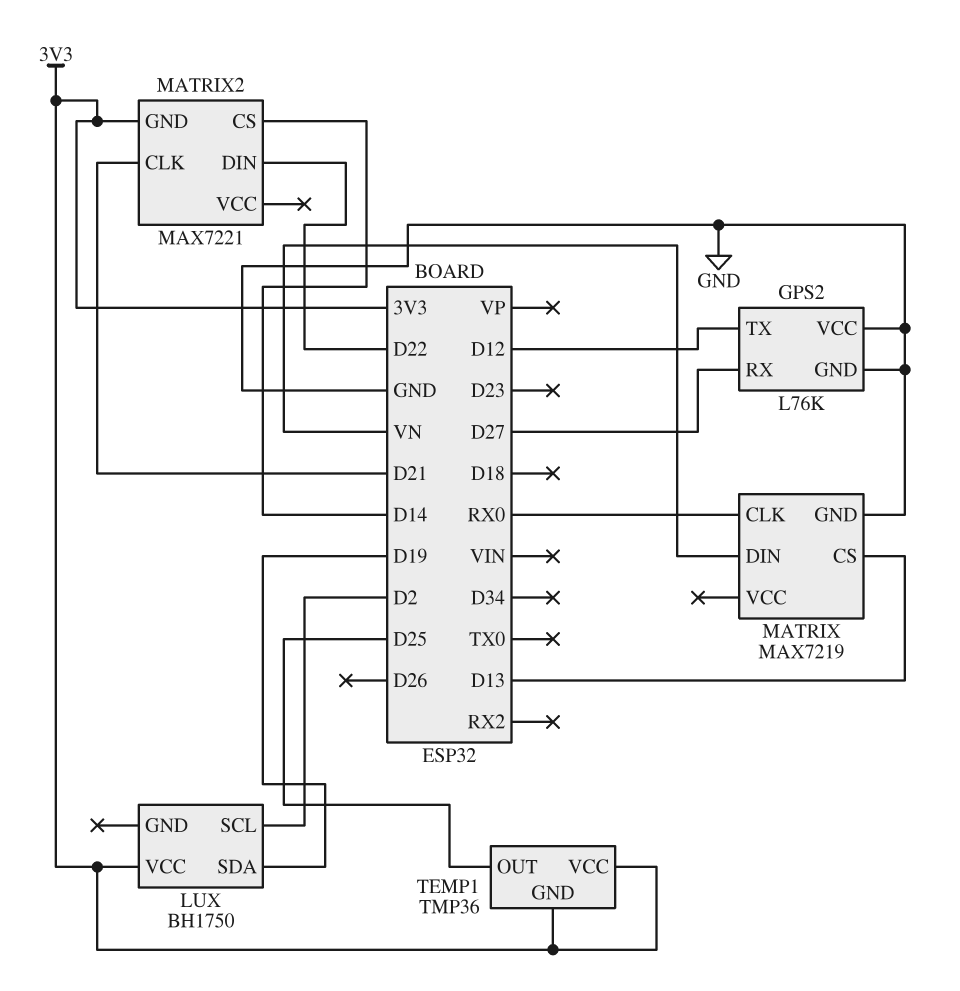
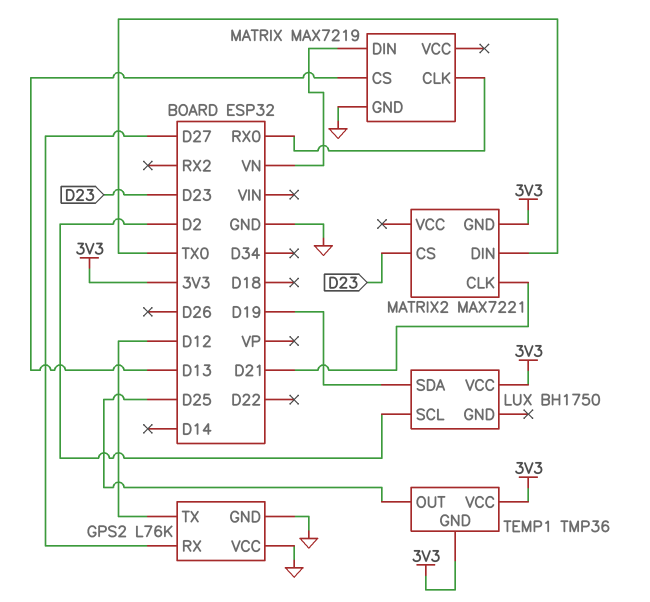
MATRIX2 pin CS: D14 -> D23
MATRIX2 pin DIN: D22 -> TX0

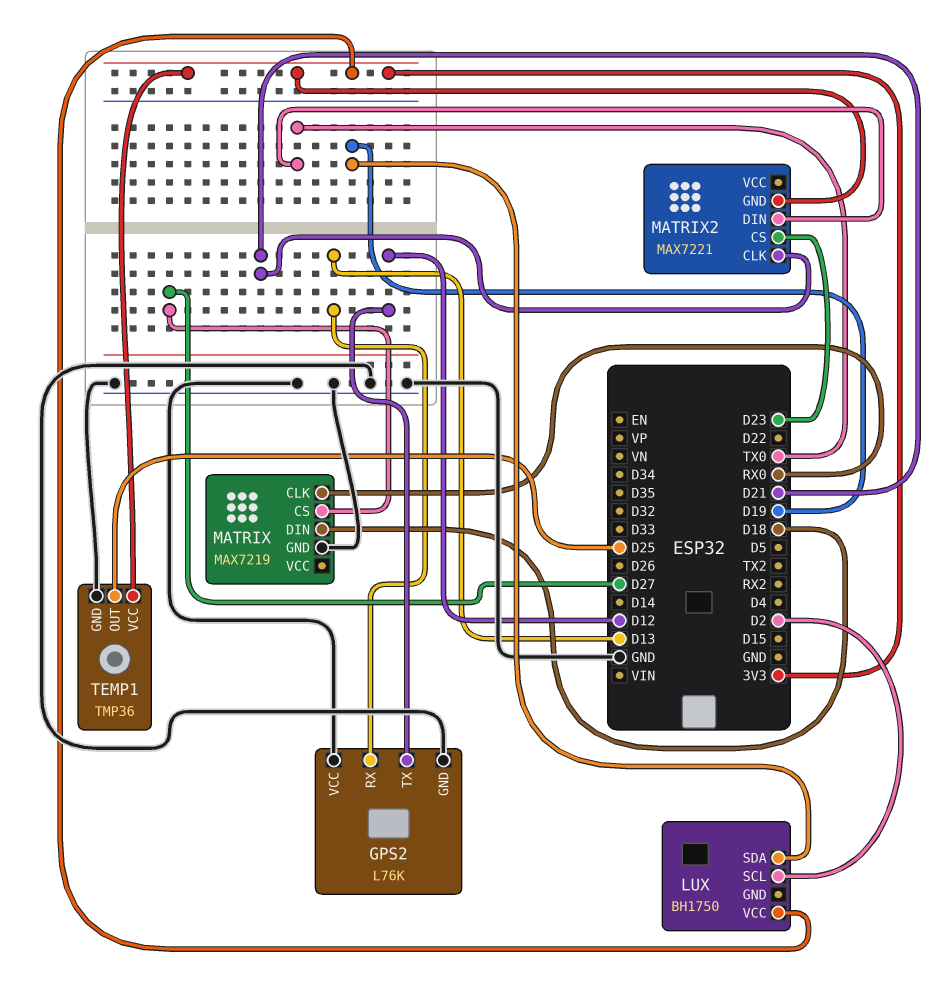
GPS2 pin RX: D27 -> D13
MATRIX pin CS: D13 -> D27
MATRIX pin DIN: VN -> D18
TEMP1 pin GND: 3V3 -> GND

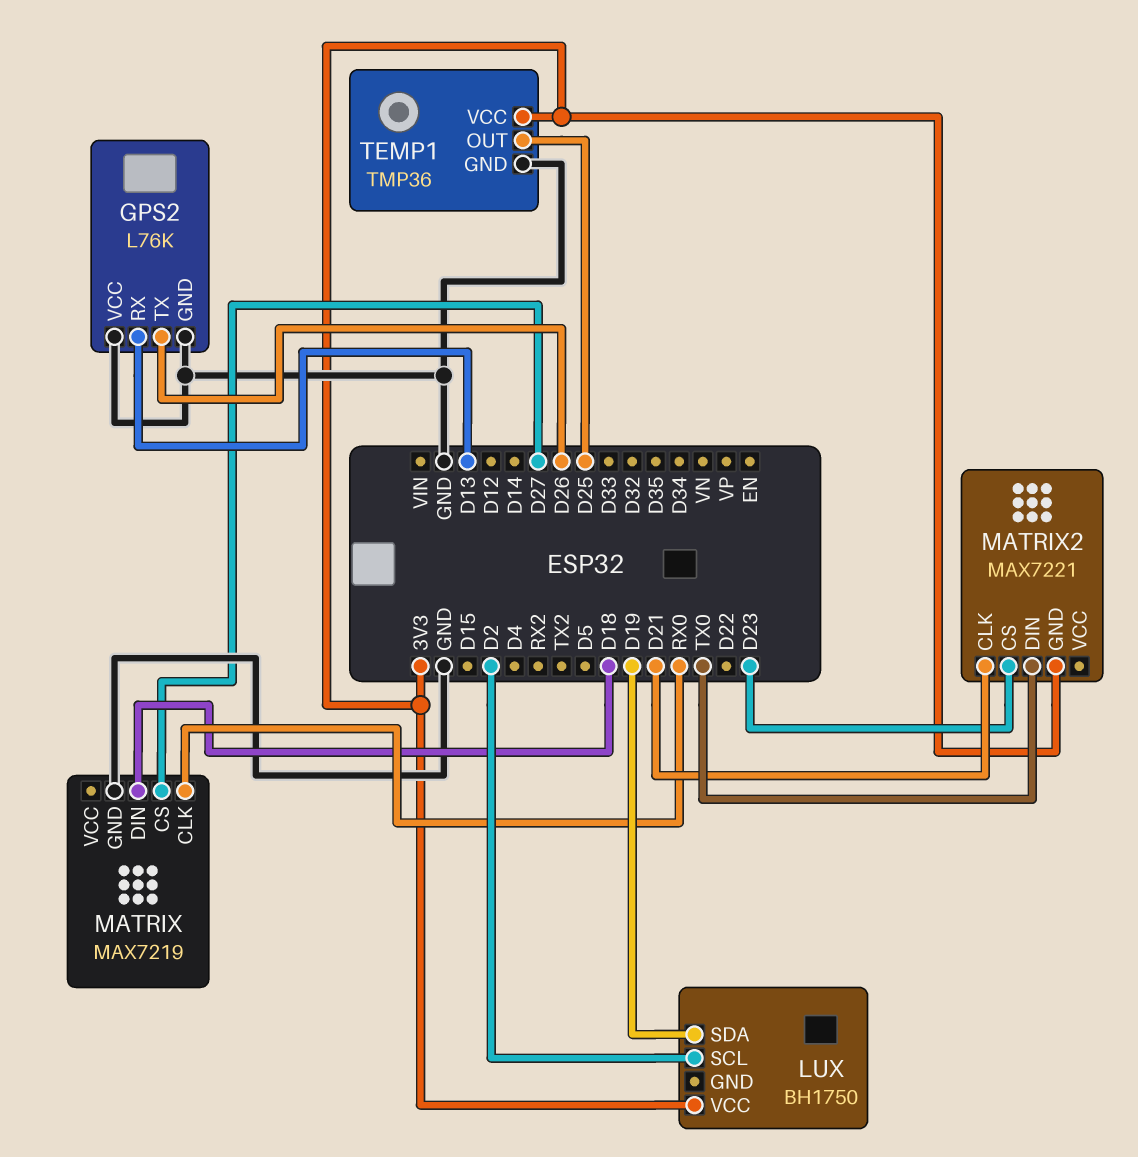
GPS2 pin TX: D12 -> D26

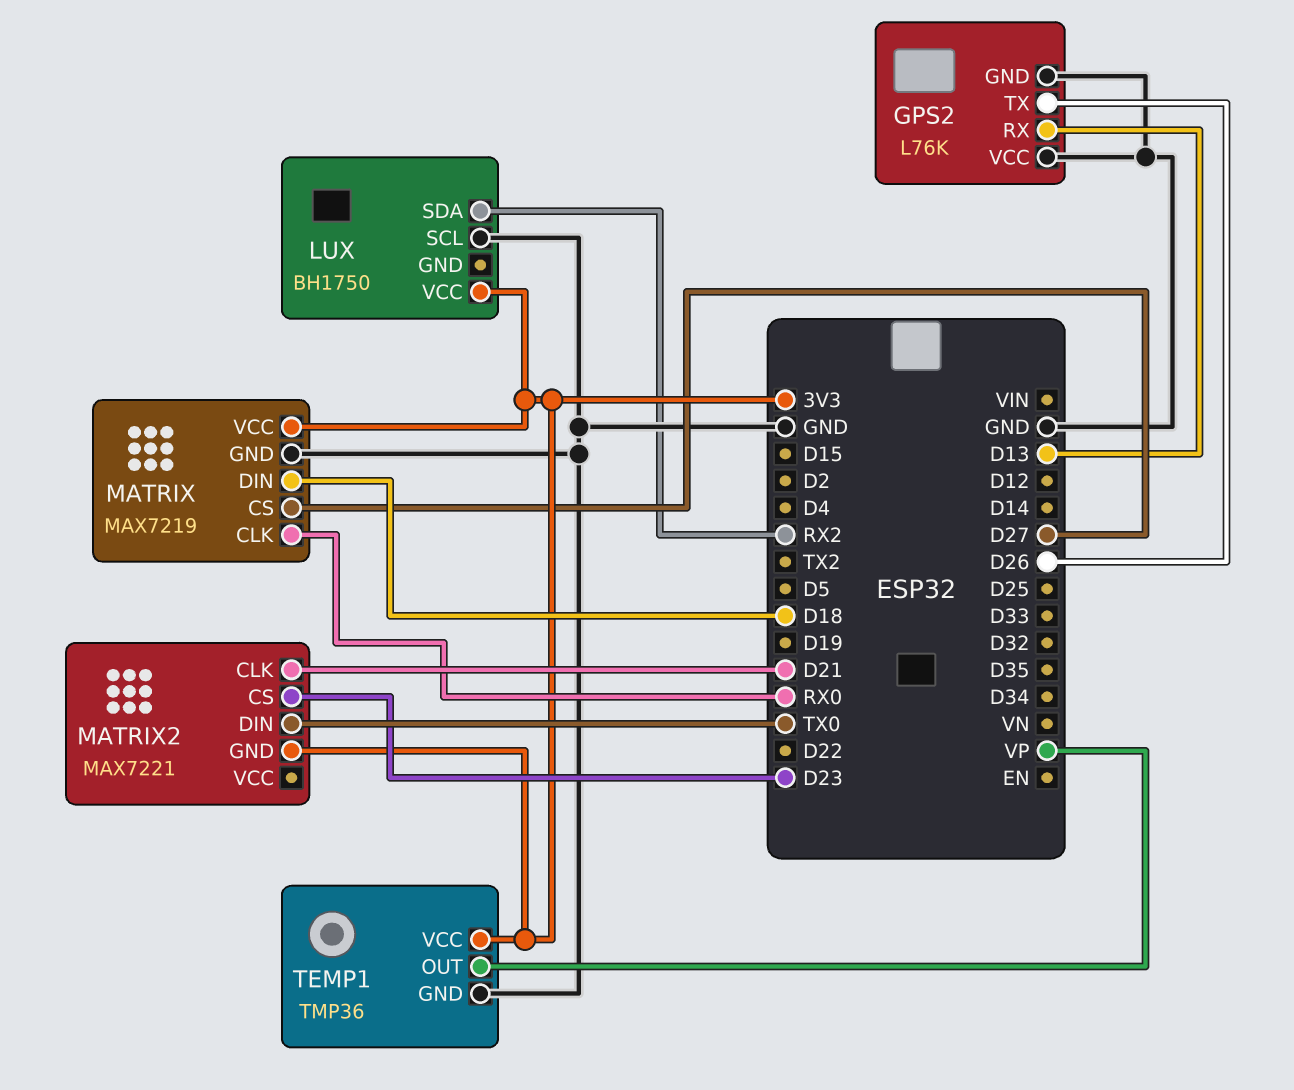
LUX pin SCL: D2 -> GND
LUX pin SDA: D19 -> RX2
MATRIX pin VCC: none -> 3V3
TEMP1 pin OUT: D25 -> VP

